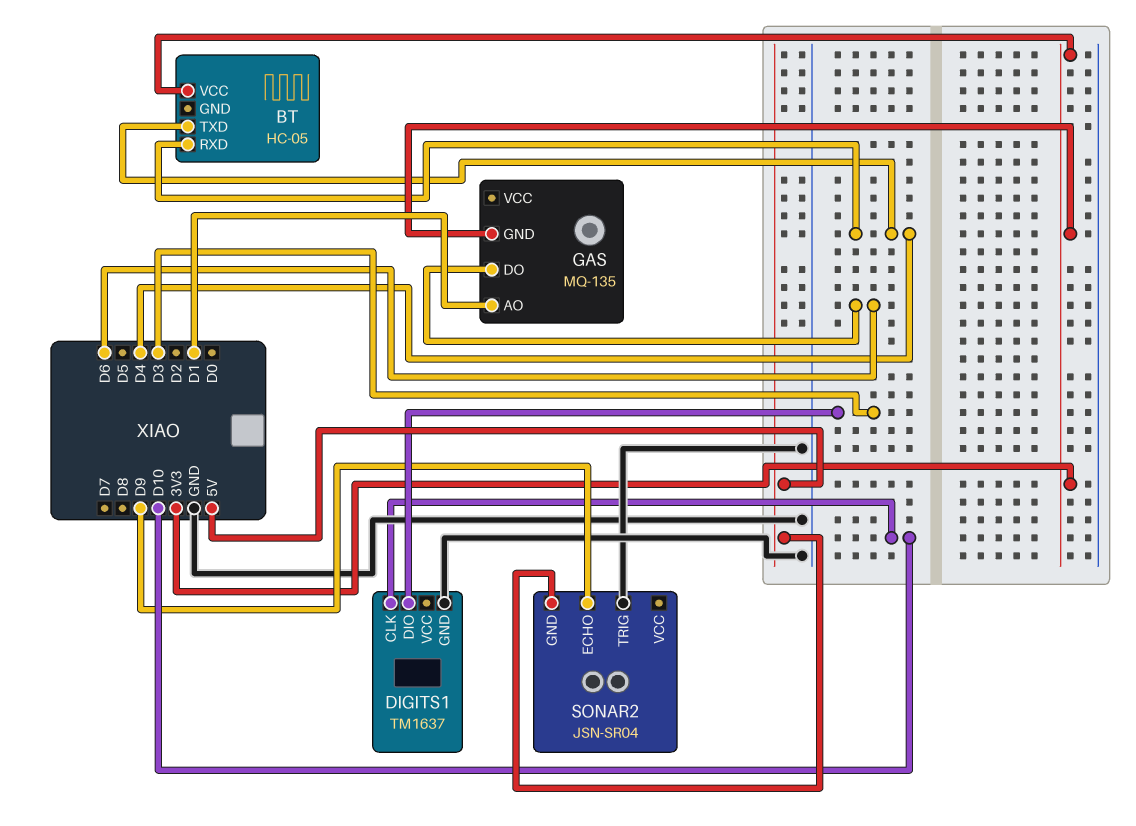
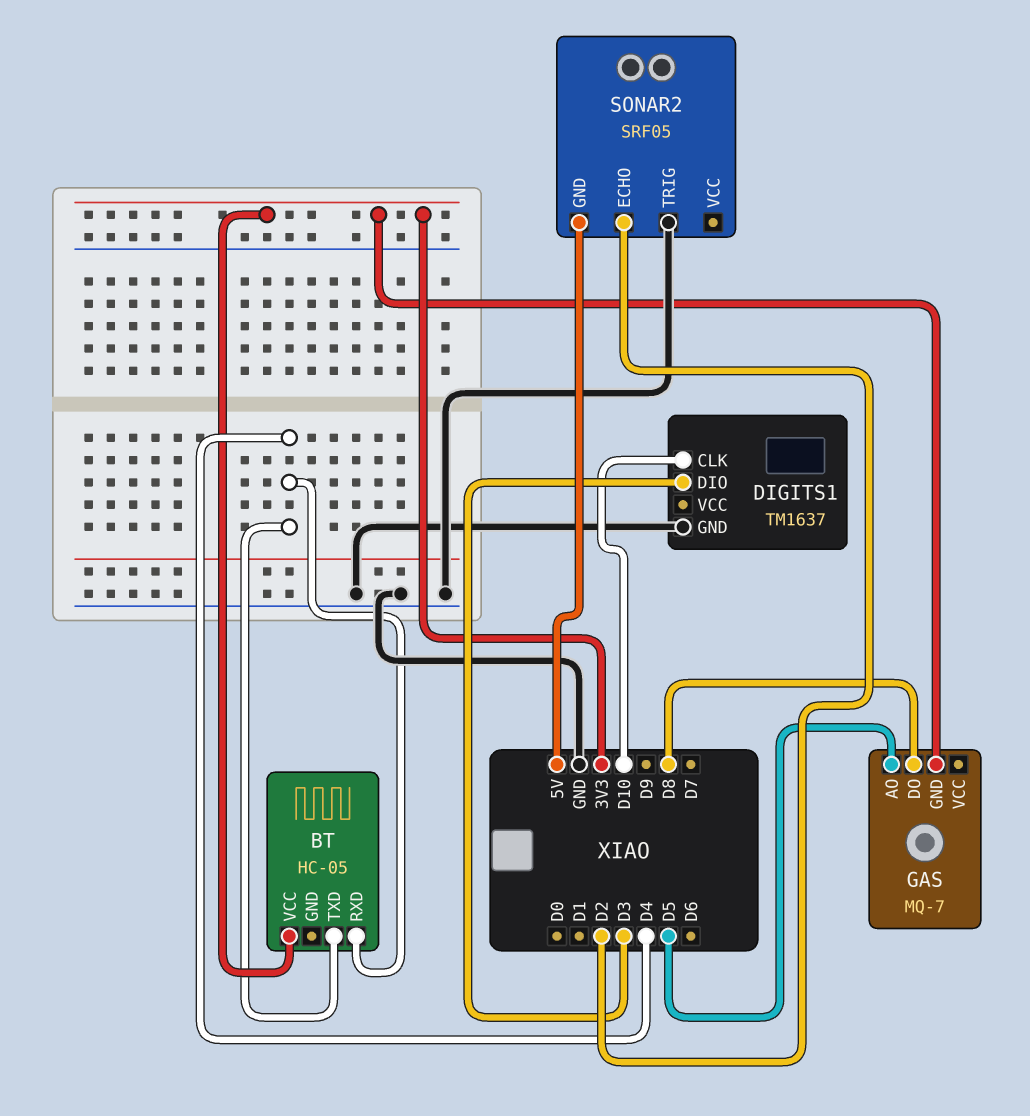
GAS: MQ-135 -> MQ-7
GAS pin AO: D1 -> D5
GAS pin DO: D6 -> D8
SONAR2: JSN-SR04 -> SRF05
SONAR2 pin ECHO: D9 -> D2

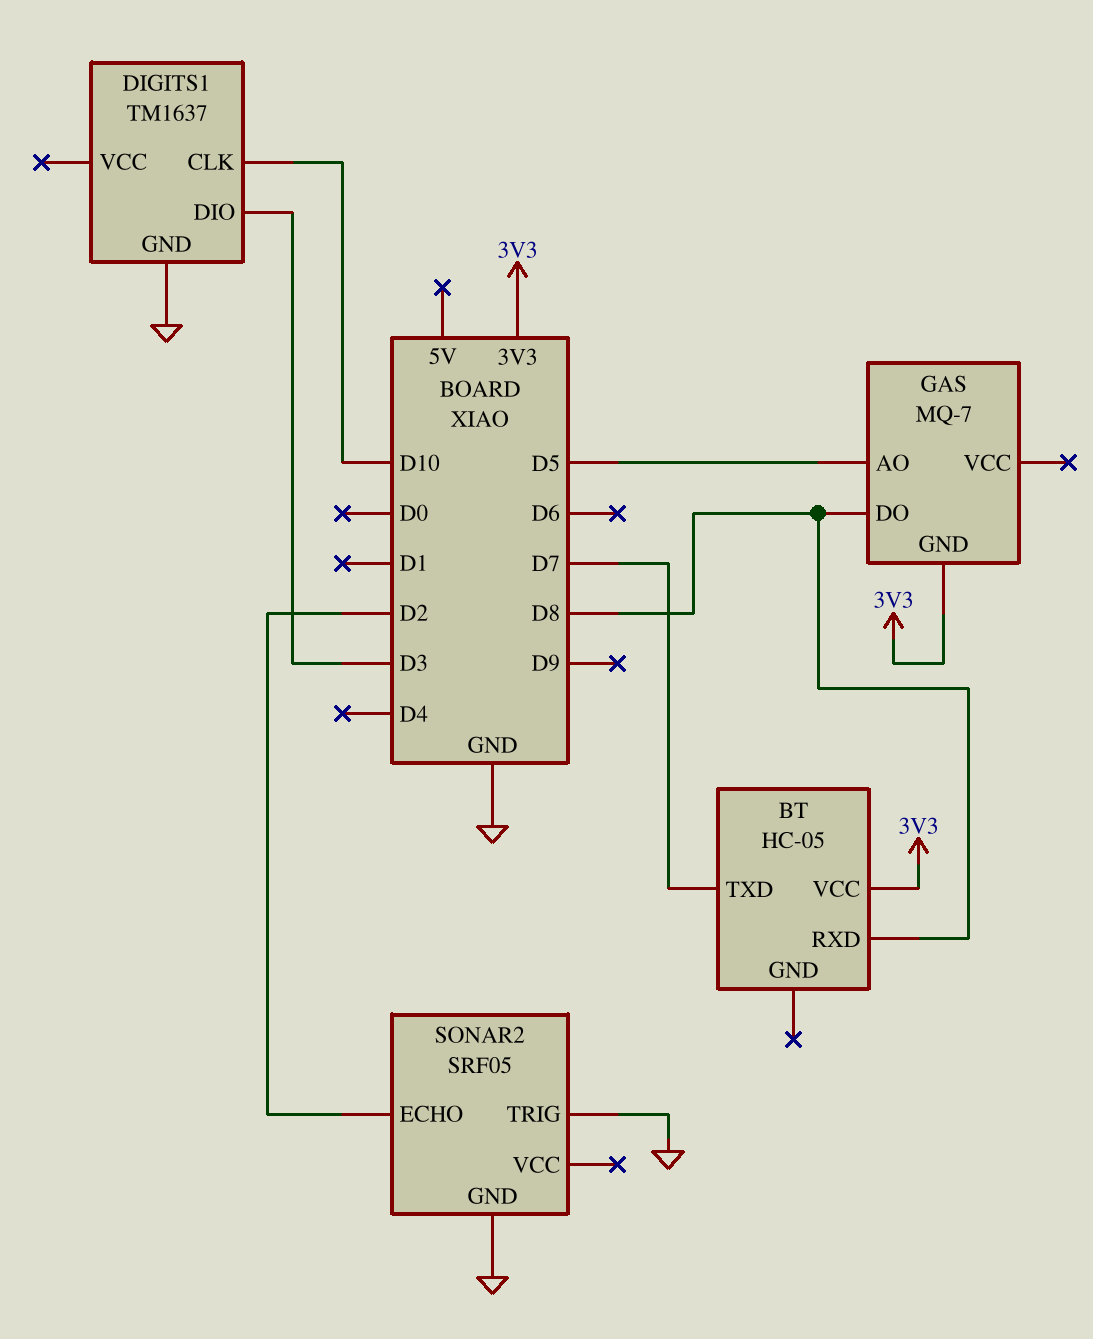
BT pin RXD: D4 -> D8
BT pin TXD: D4 -> D7
SONAR2 pin GND: 5V -> GND

